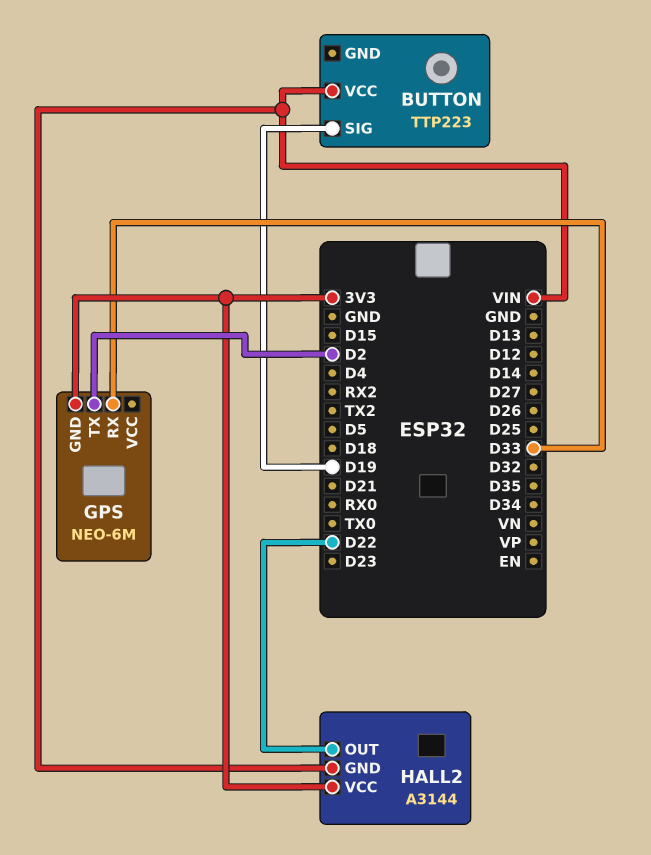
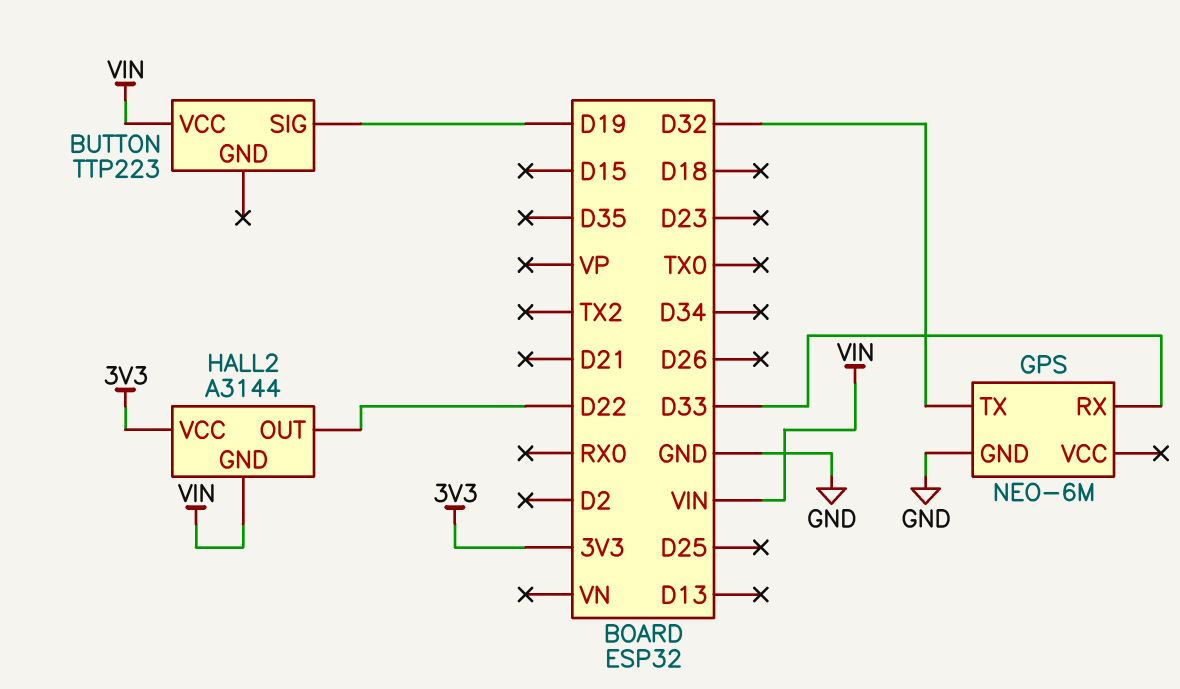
GPS pin GND: 3V3 -> GND
GPS pin TX: D2 -> D32

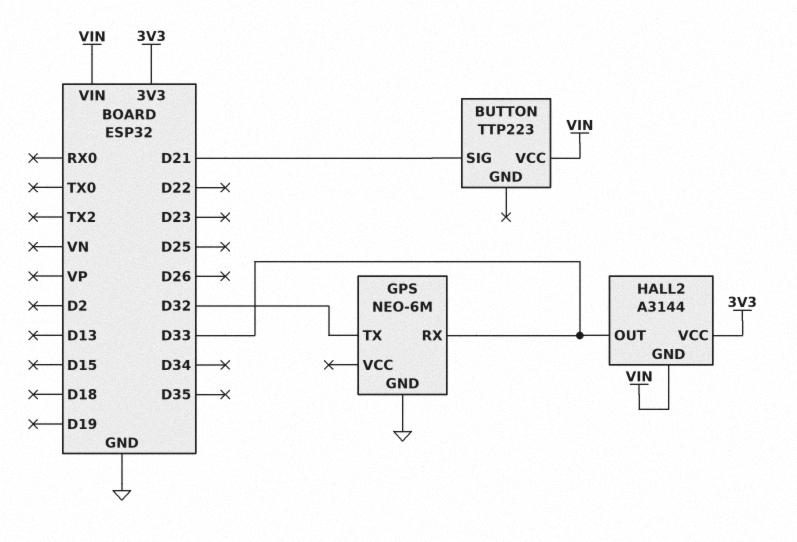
BUTTON pin SIG: D19 -> D21
HALL2 pin OUT: D22 -> D33

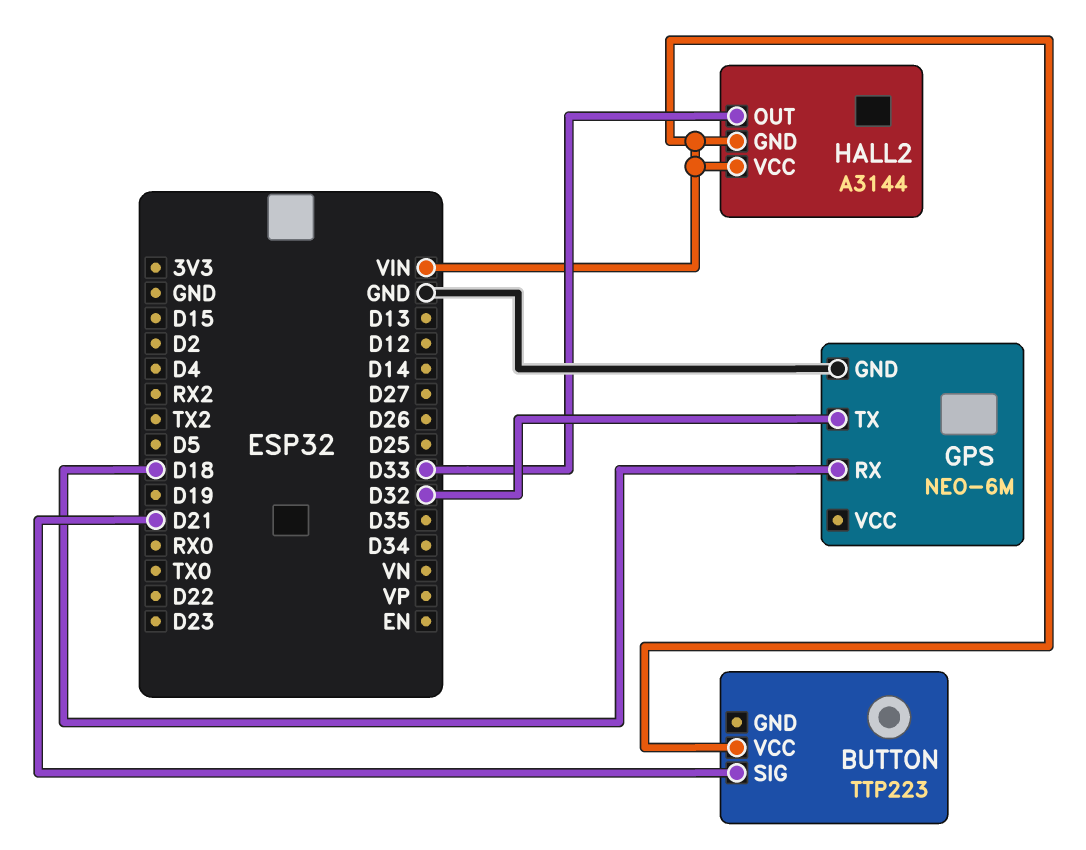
GPS pin RX: D33 -> D18
HALL2 pin VCC: 3V3 -> VIN

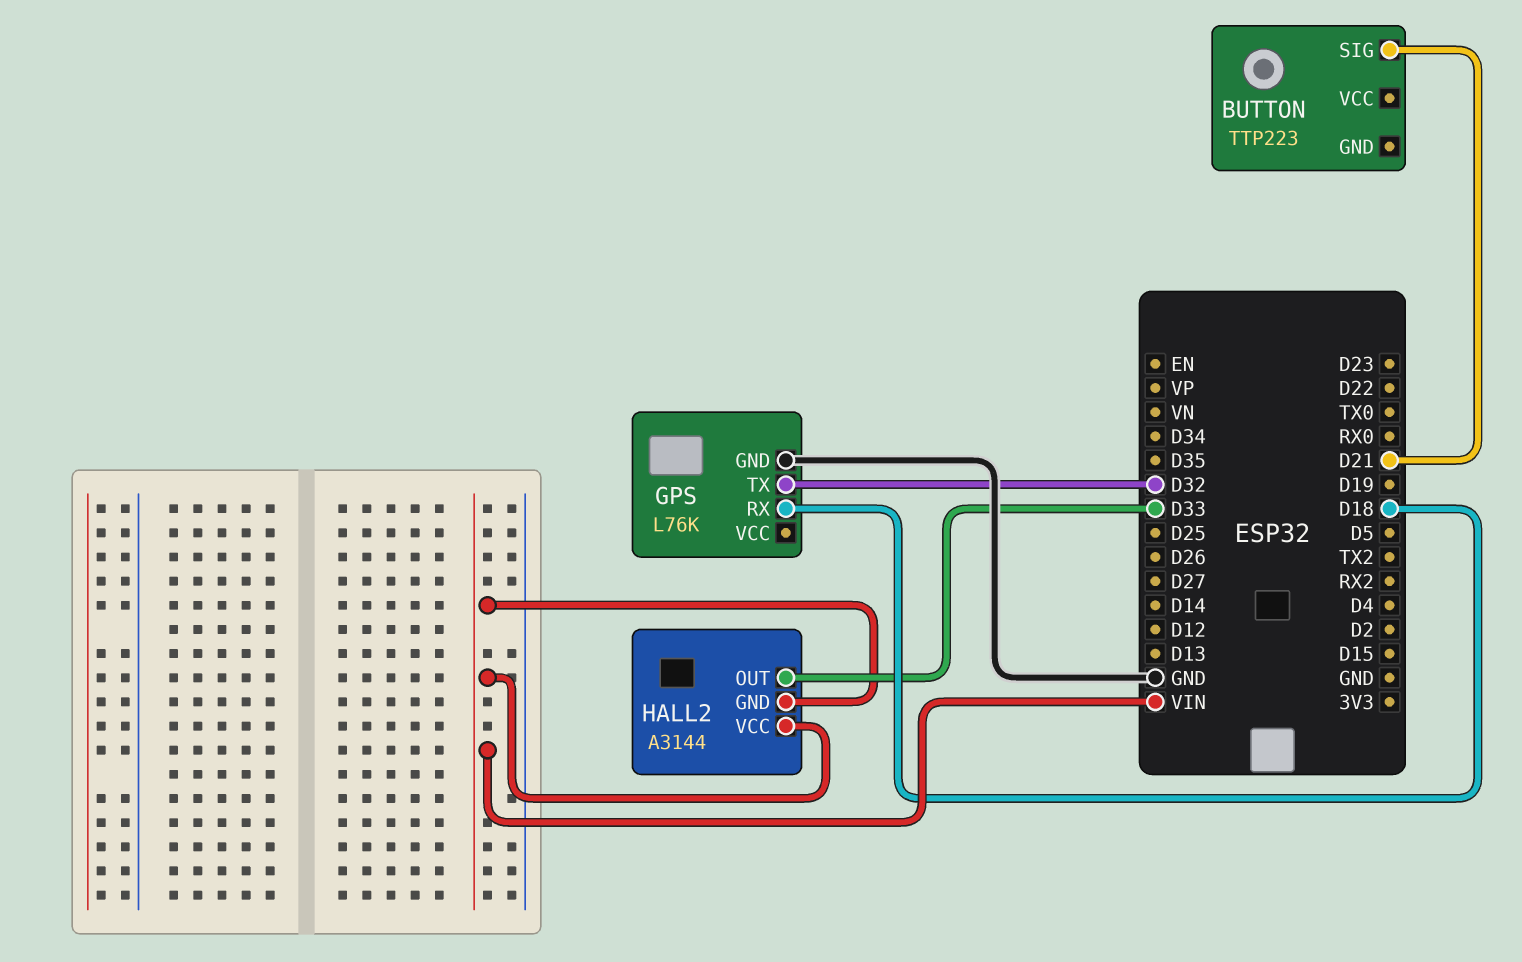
BUTTON pin VCC: VIN -> none
GPS: NEO-6M -> L76K

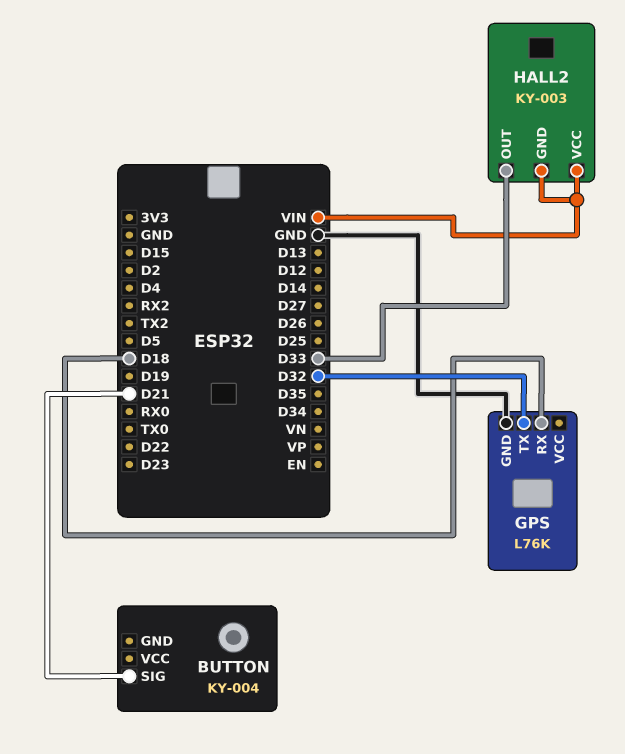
BUTTON: TTP223 -> KY-004
HALL2: A3144 -> KY-003

